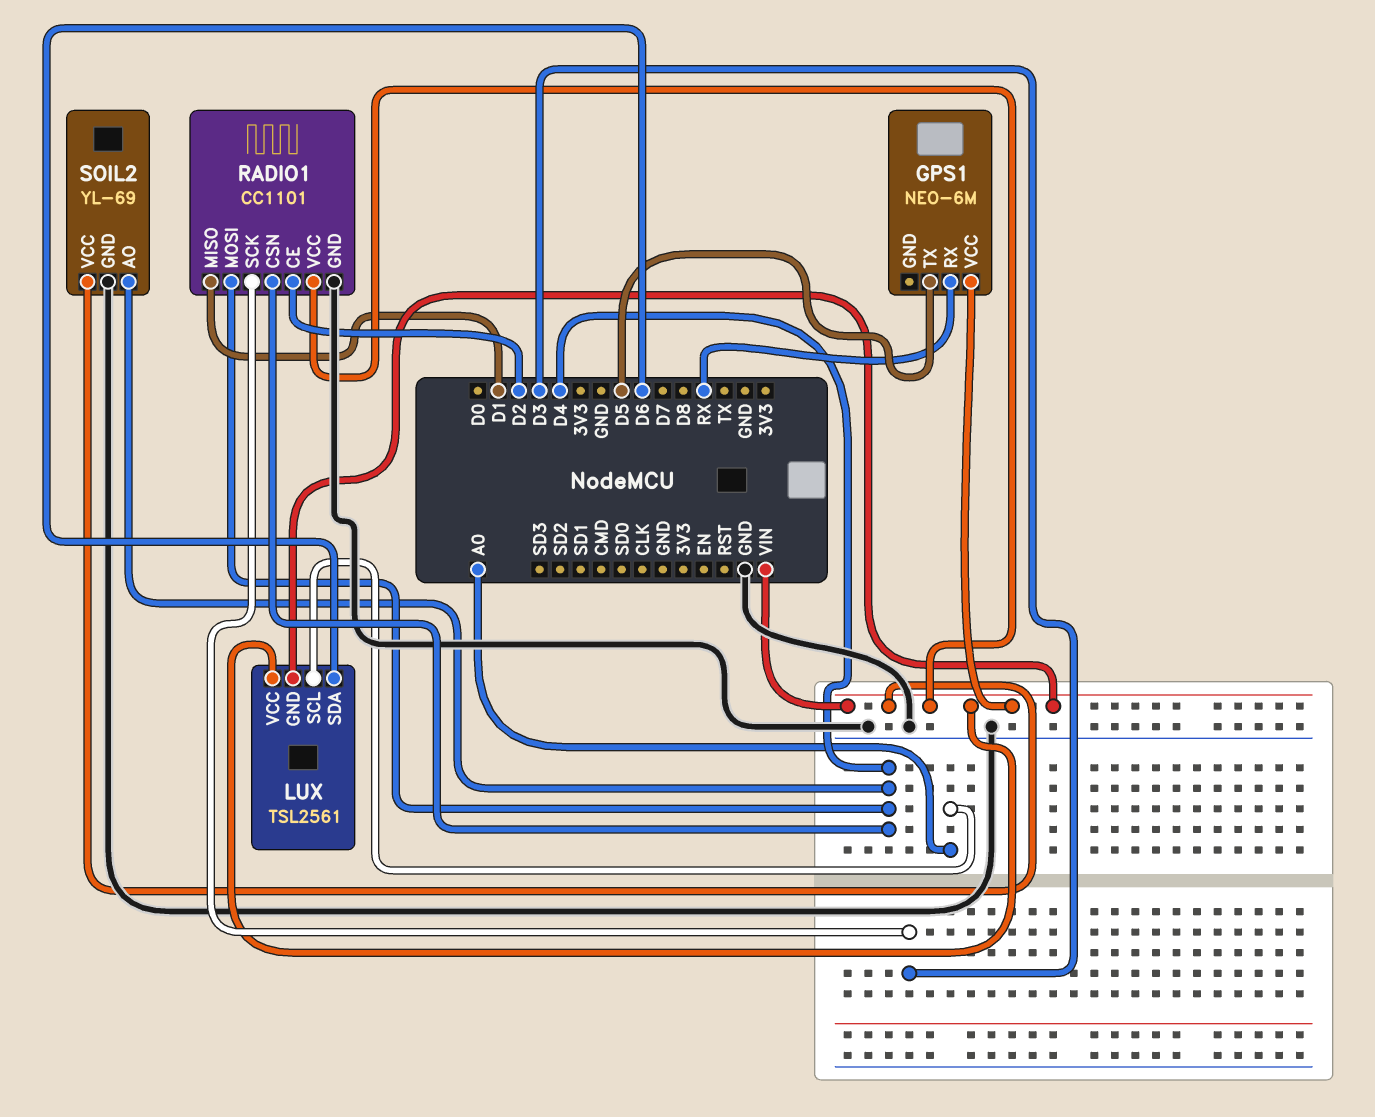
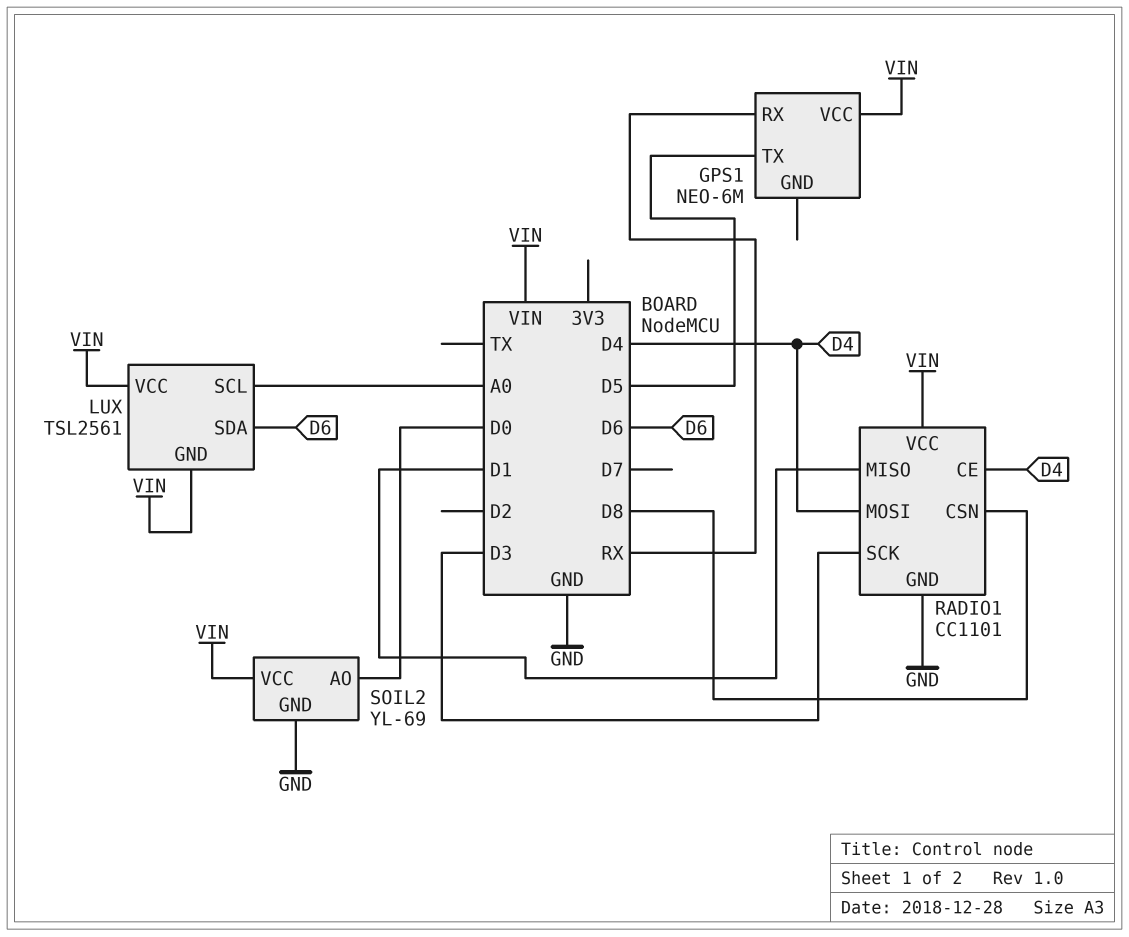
RADIO1 pin CE: D2 -> D4
RADIO1 pin CSN: D4 -> D8
SOIL2 pin AO: D4 -> D0

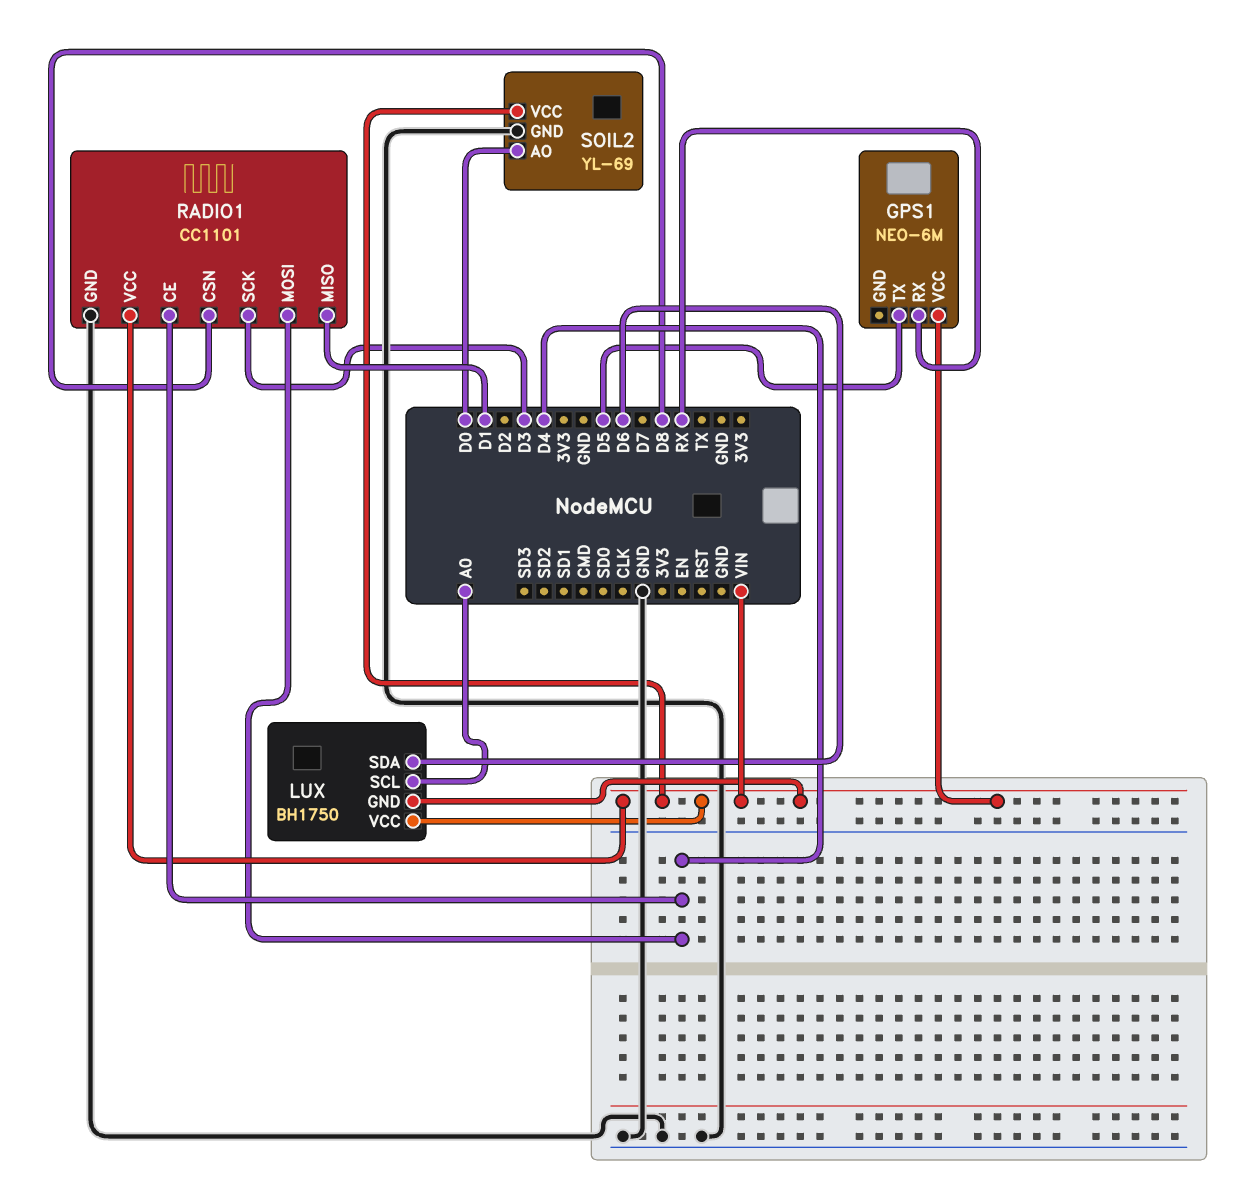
LUX: TSL2561 -> BH1750

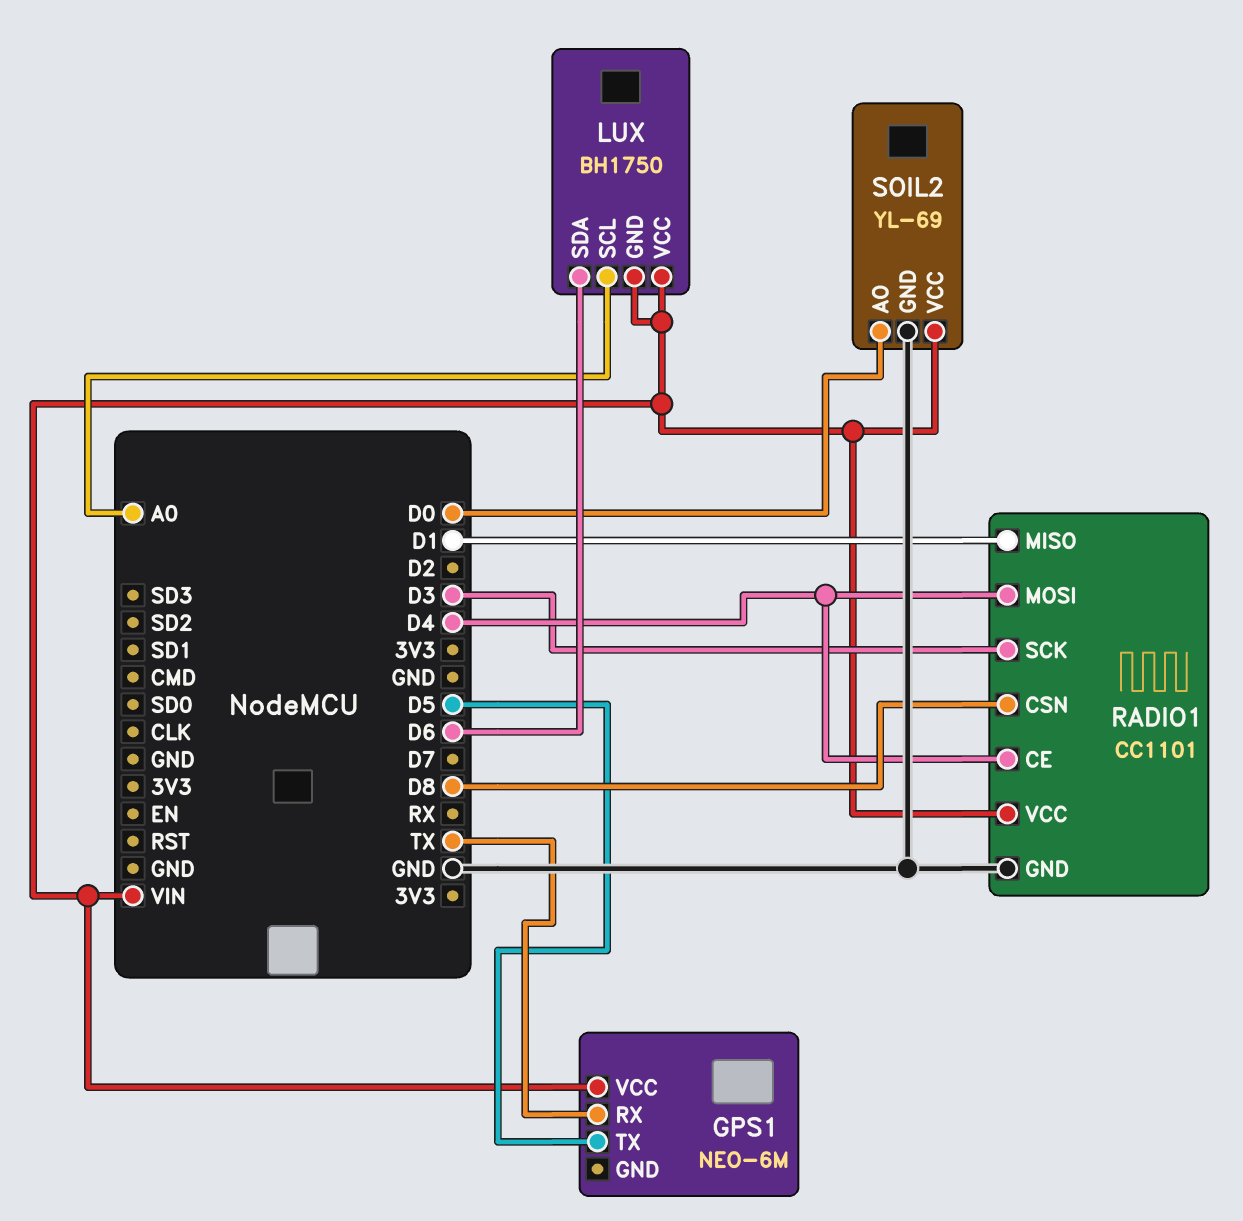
GPS1 pin RX: RX -> TX

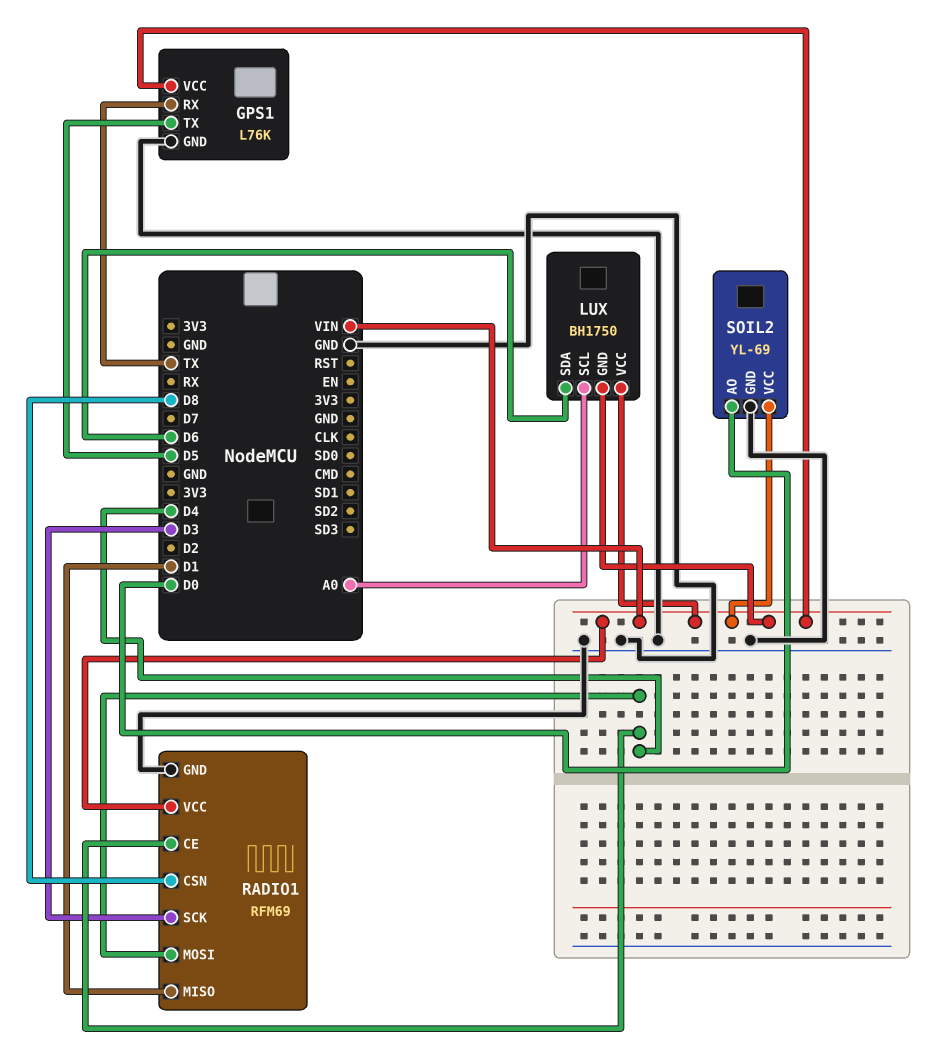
GPS1: NEO-6M -> L76K
GPS1 pin GND: none -> GND
RADIO1: CC1101 -> RFM69

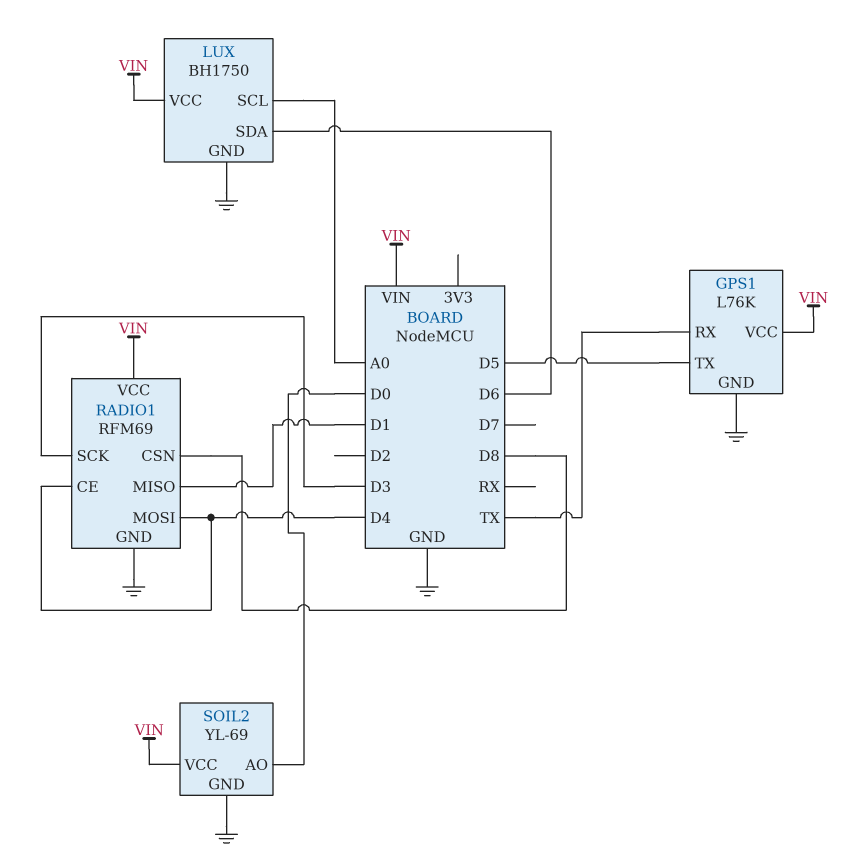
LUX pin GND: VIN -> GND

